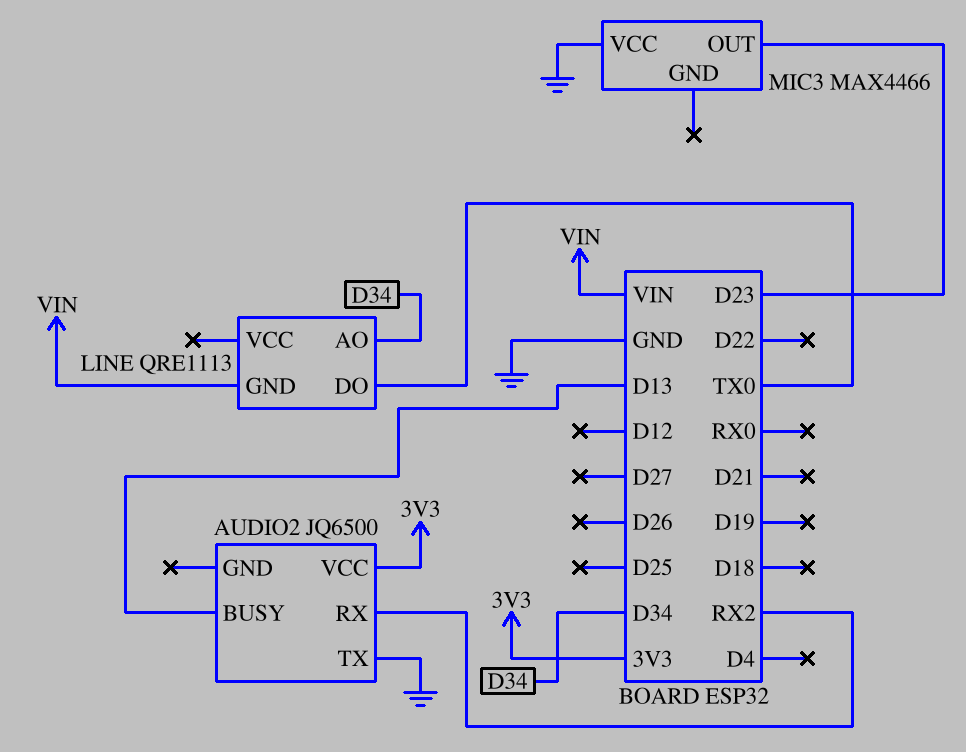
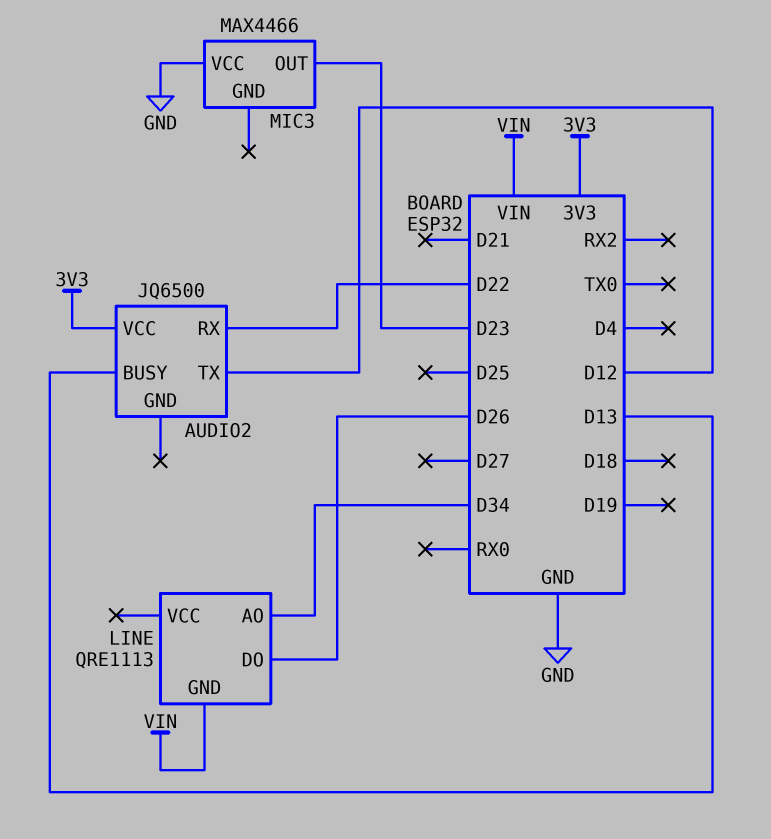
AUDIO2 pin RX: RX2 -> D22
AUDIO2 pin TX: GND -> D12
LINE pin DO: TX0 -> D26

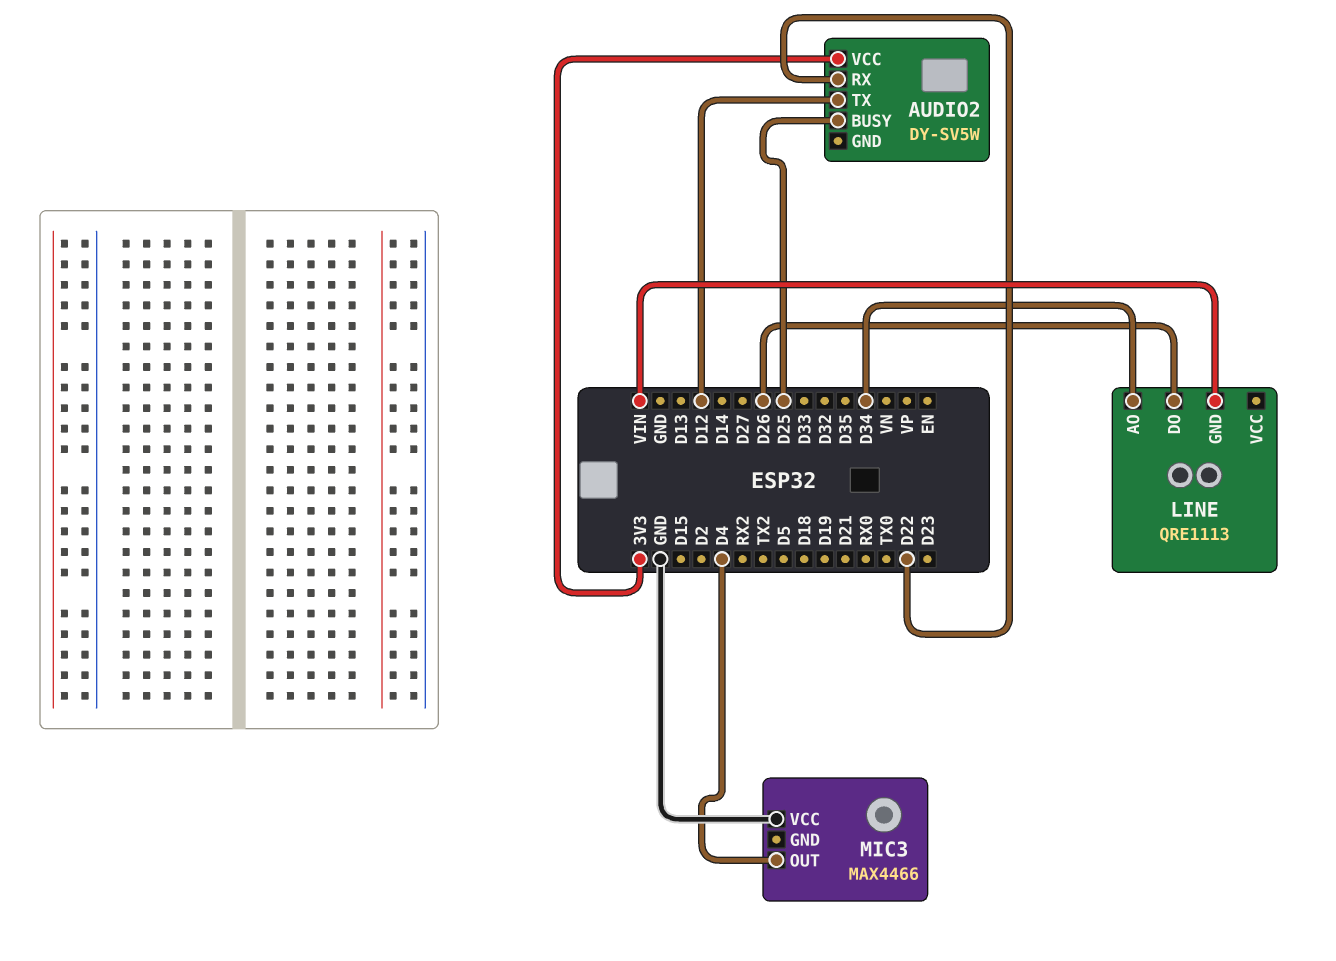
AUDIO2: JQ6500 -> DY-SV5W
AUDIO2 pin BUSY: D13 -> D25
MIC3 pin OUT: D23 -> D4

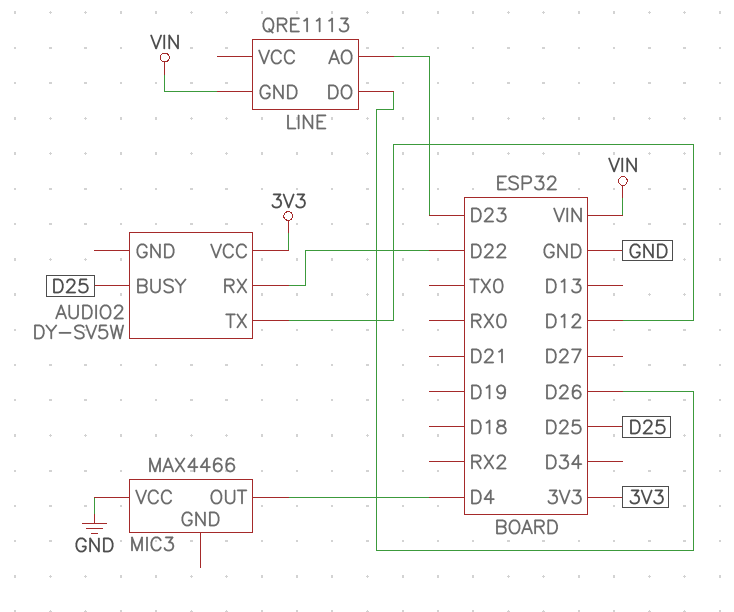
LINE pin AO: D34 -> D23

